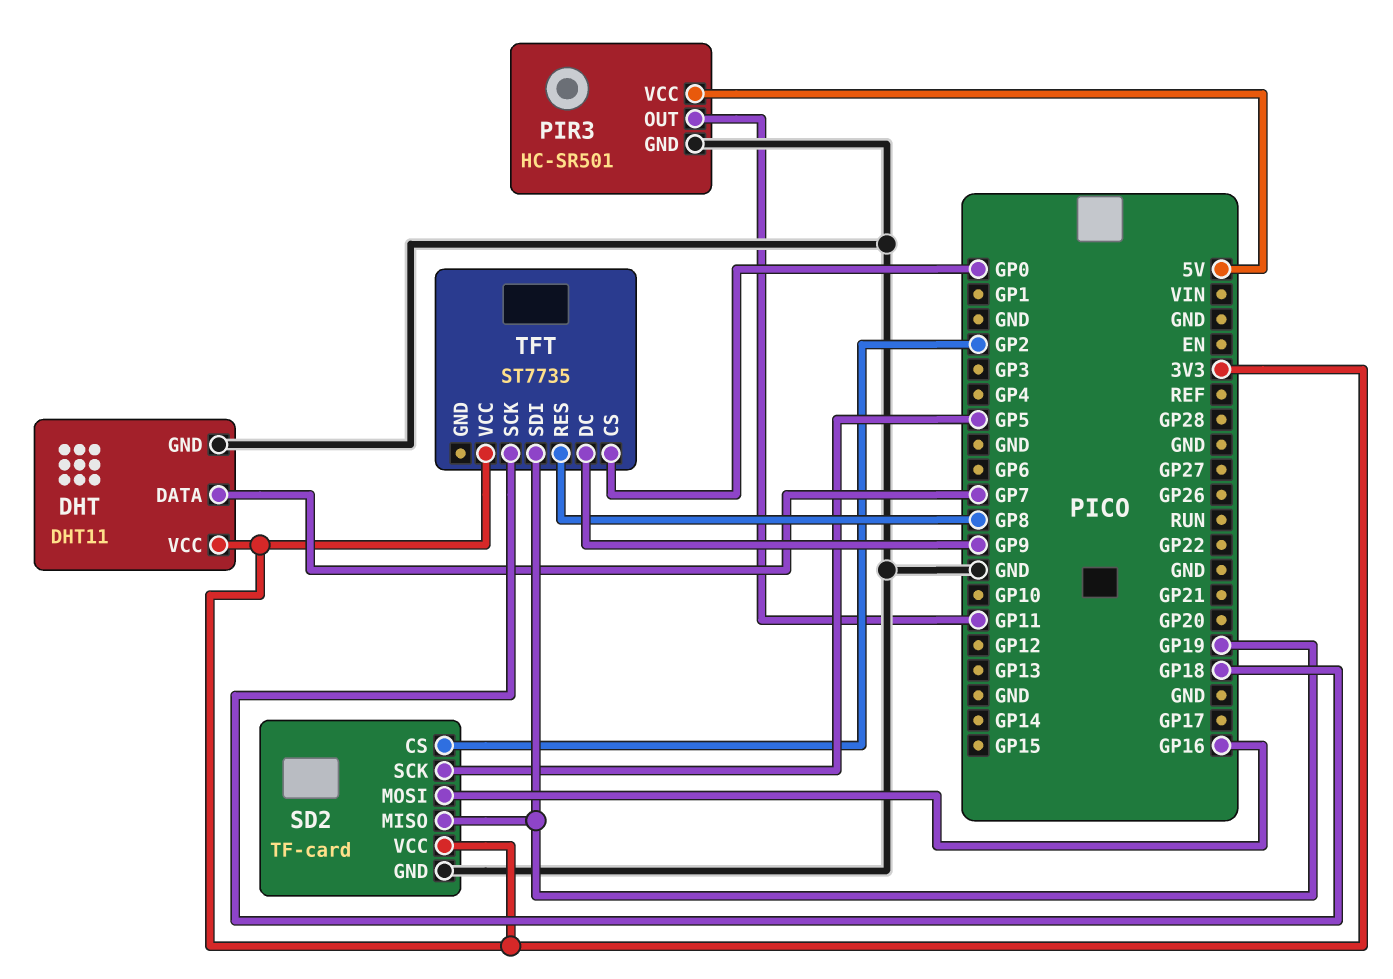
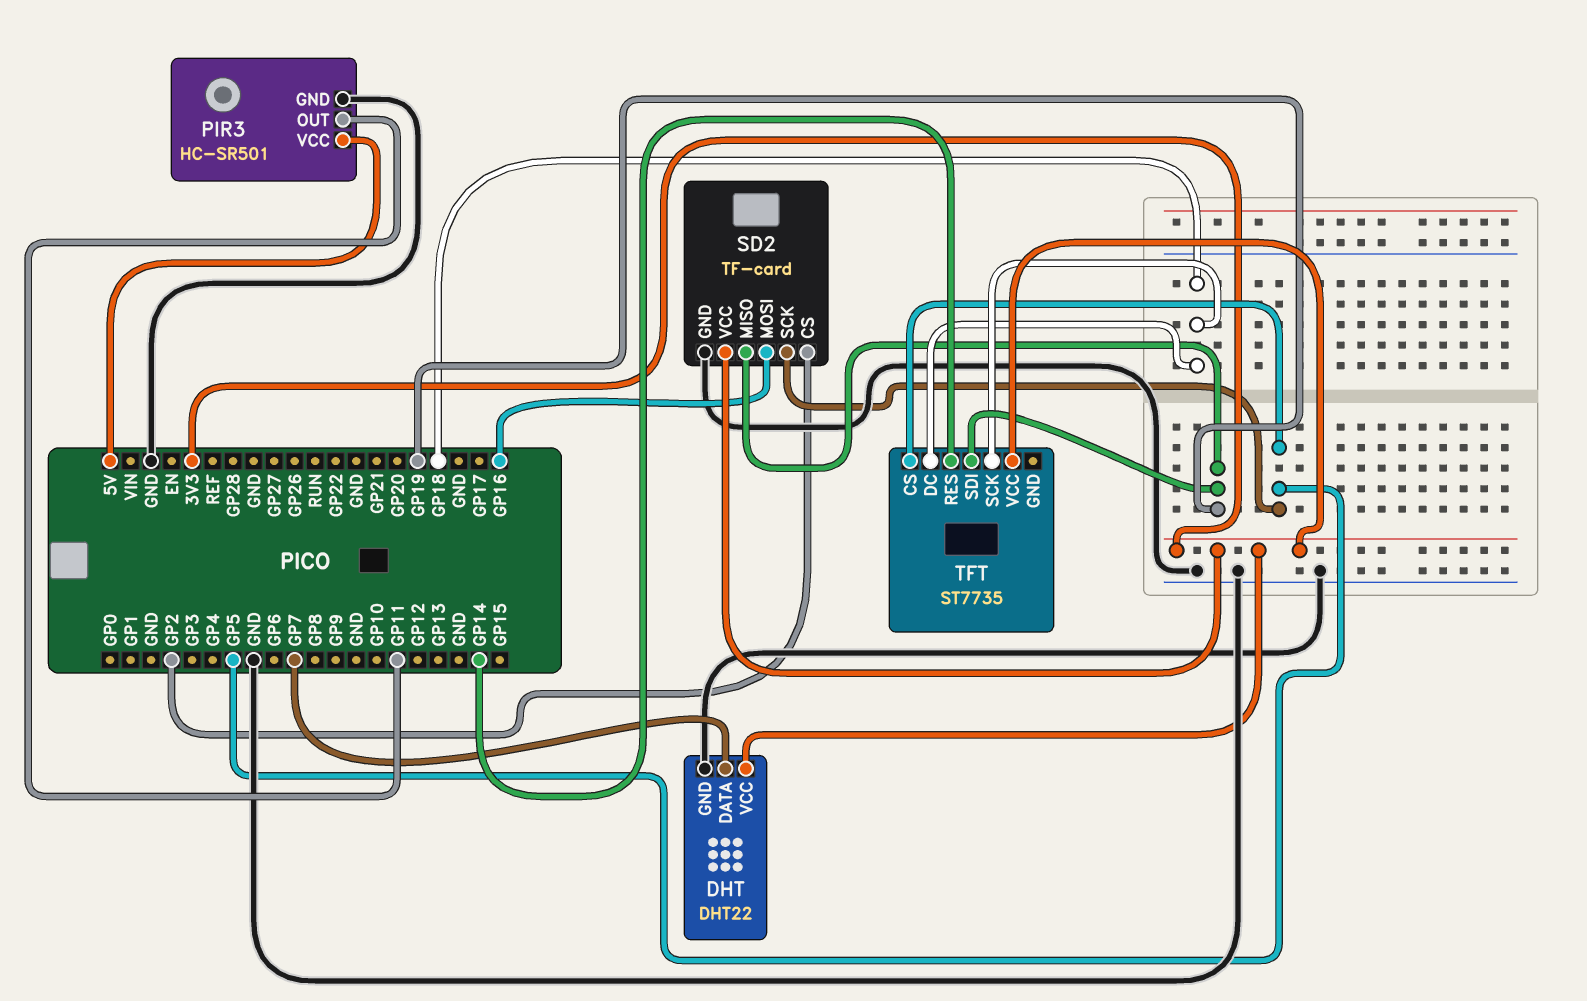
DHT: DHT11 -> DHT22
TFT pin CS: GP0 -> GP5
TFT pin DC: GP9 -> GP18
TFT pin RES: GP8 -> GP14

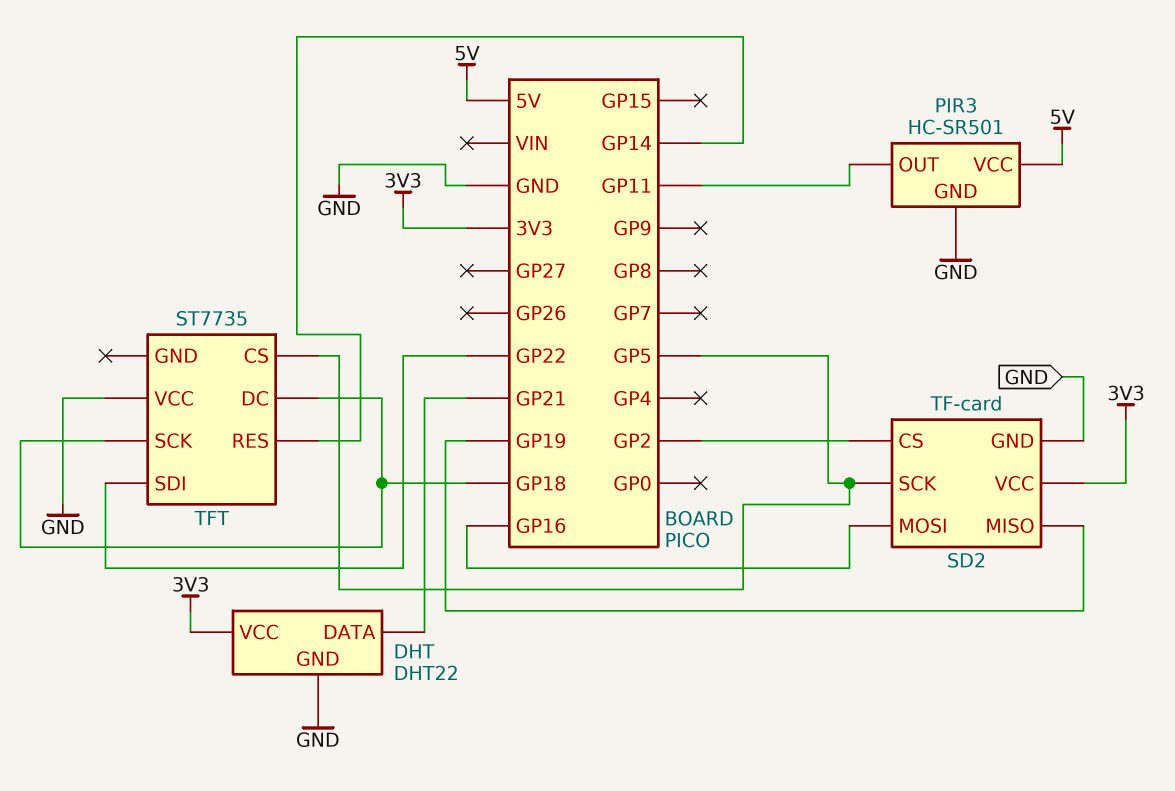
DHT pin DATA: GP7 -> GP21
TFT pin SDI: GP19 -> GP22
TFT pin VCC: 3V3 -> GND

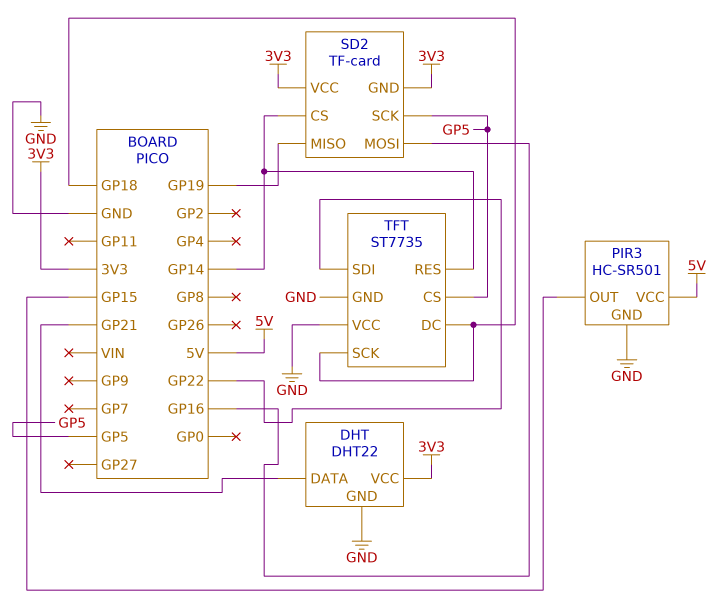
PIR3 pin OUT: GP11 -> GP15
SD2 pin CS: GP2 -> GP14
SD2 pin GND: GND -> 3V3
TFT pin GND: none -> GND

